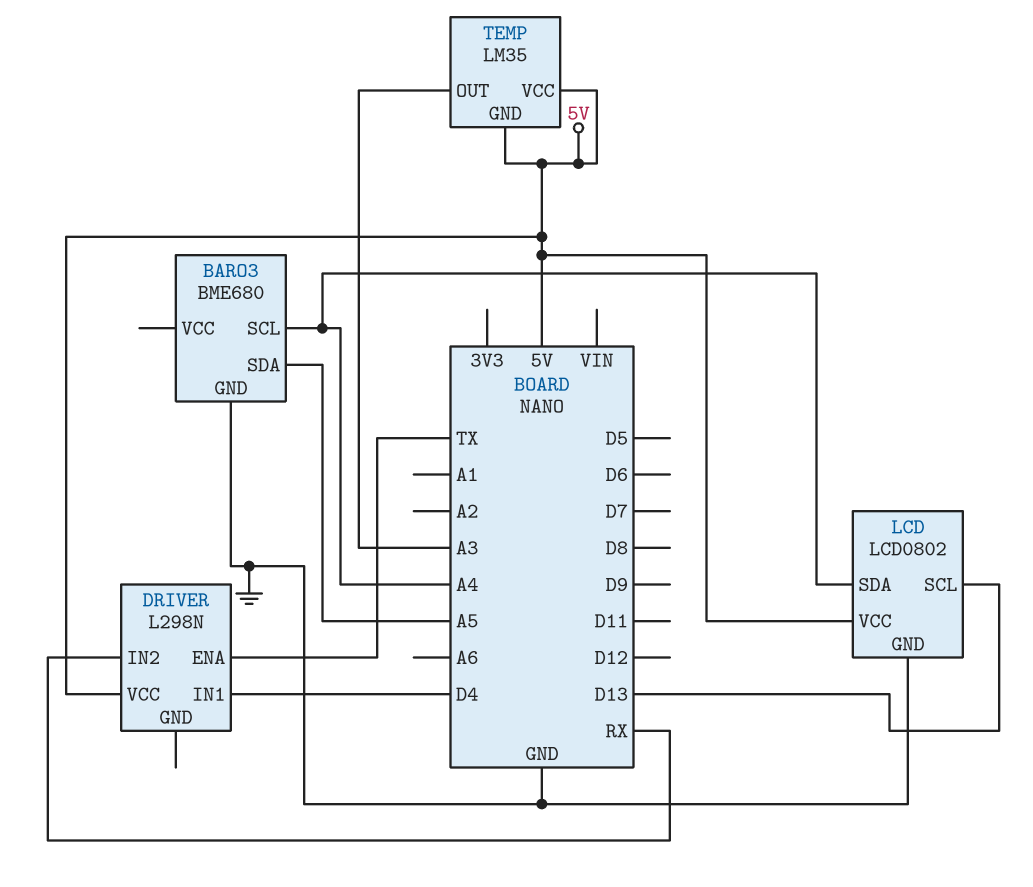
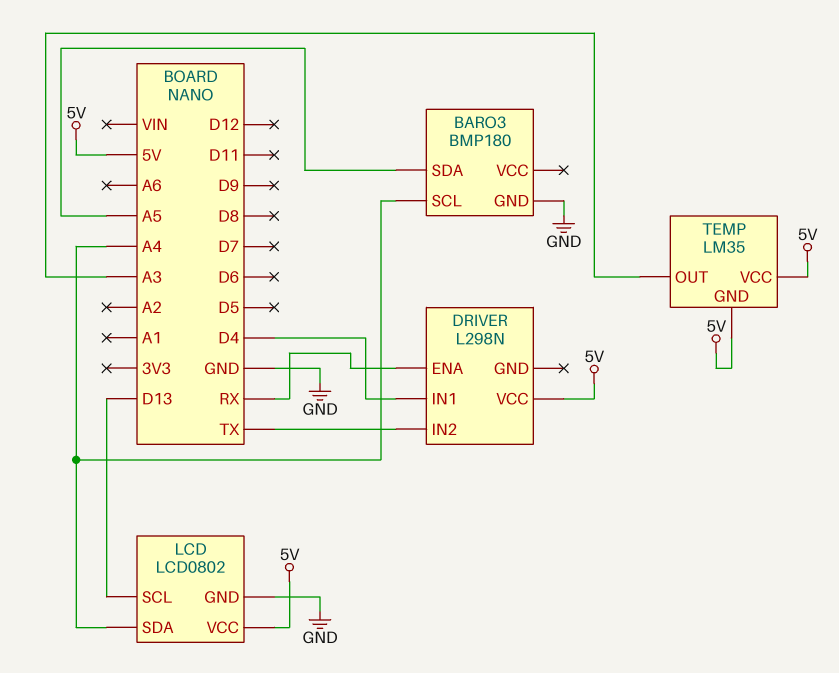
BARO3: BME680 -> BMP180
DRIVER pin ENA: TX -> RX
DRIVER pin IN2: RX -> TX

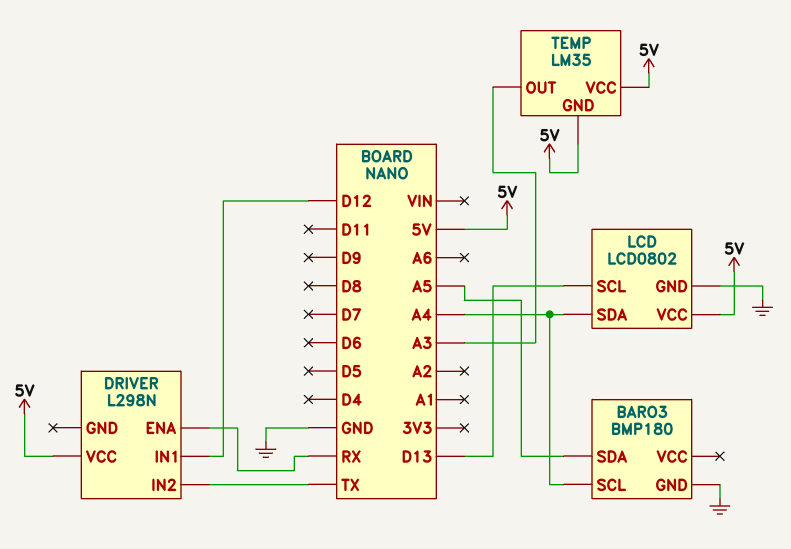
DRIVER pin IN1: D4 -> D12

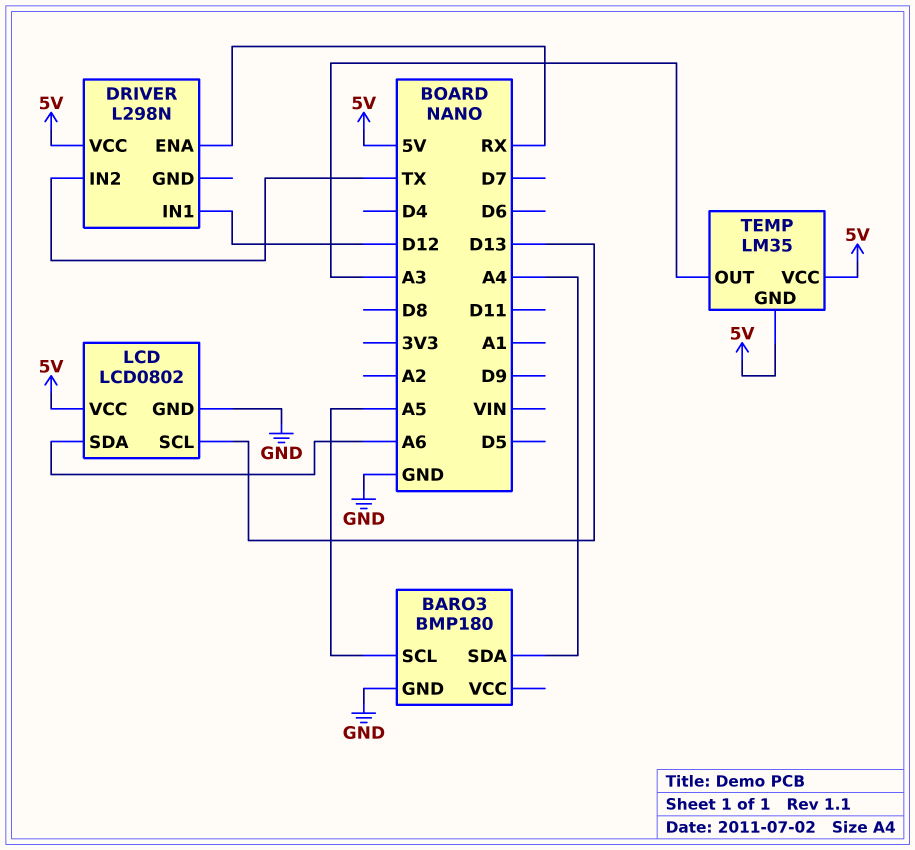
BARO3 pin SCL: A4 -> A5
BARO3 pin SDA: A5 -> A4
LCD pin SDA: A4 -> A6

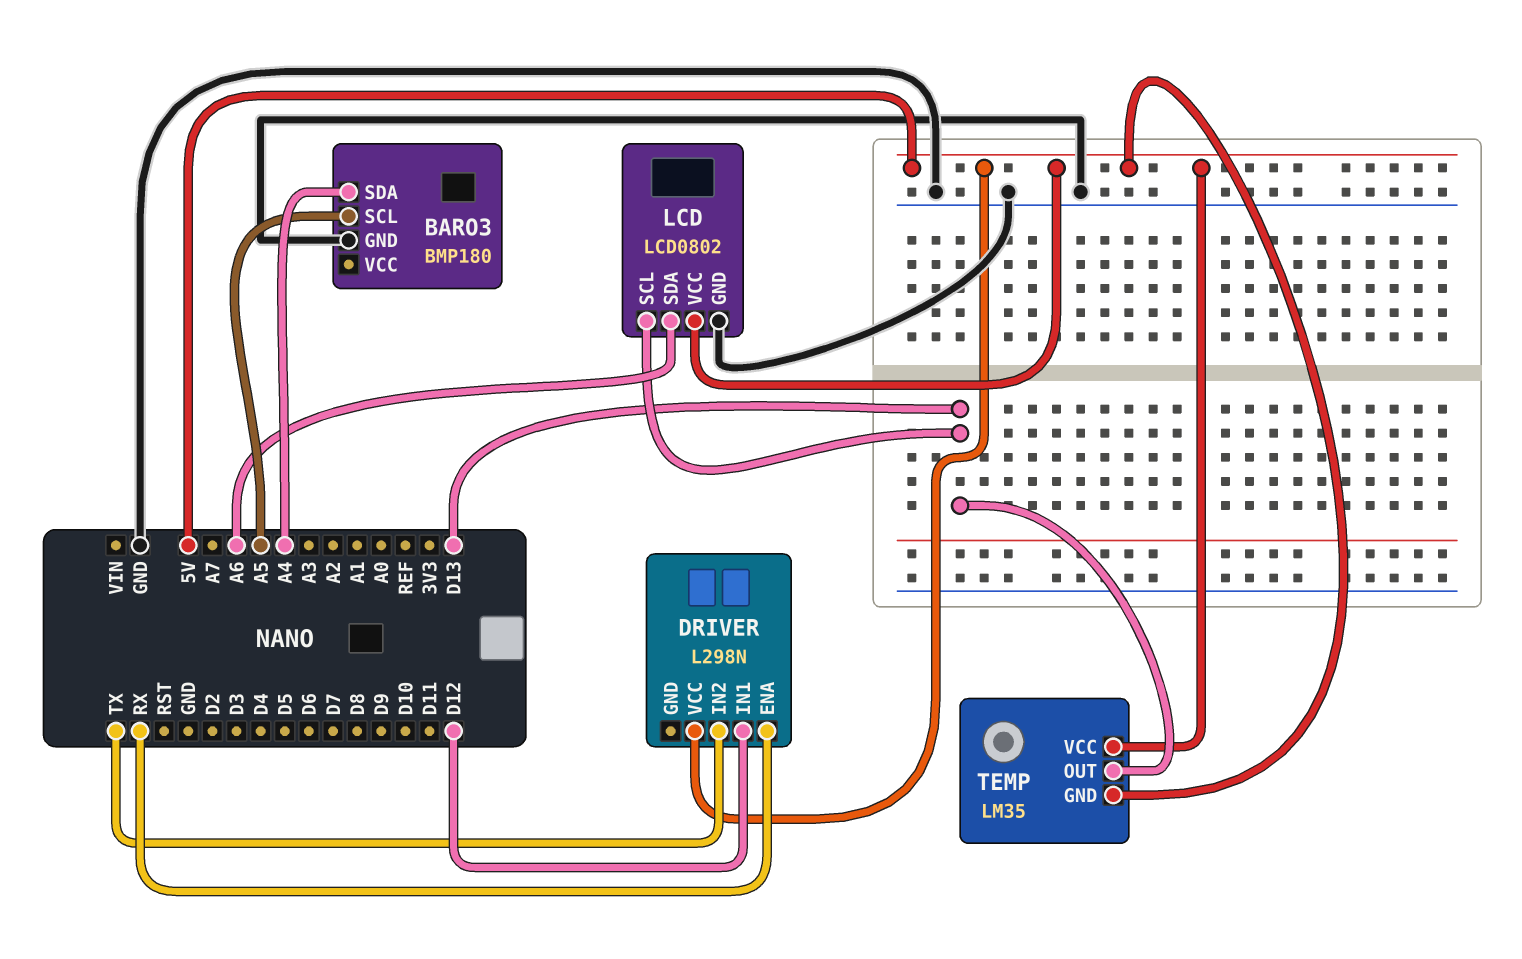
TEMP pin OUT: A3 -> D13

